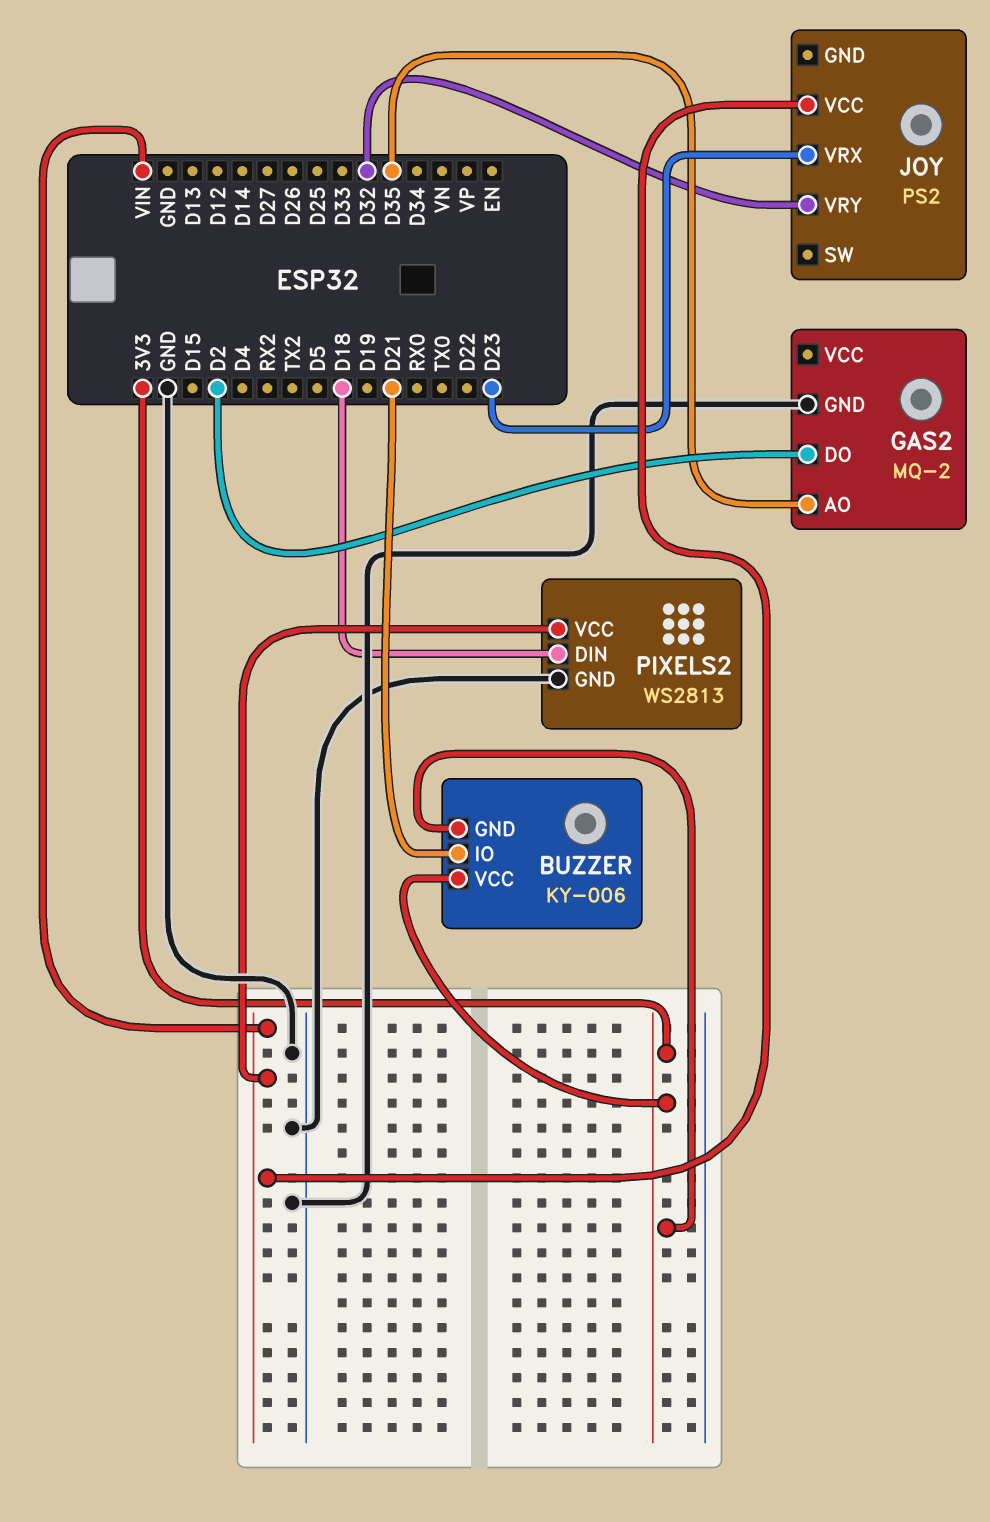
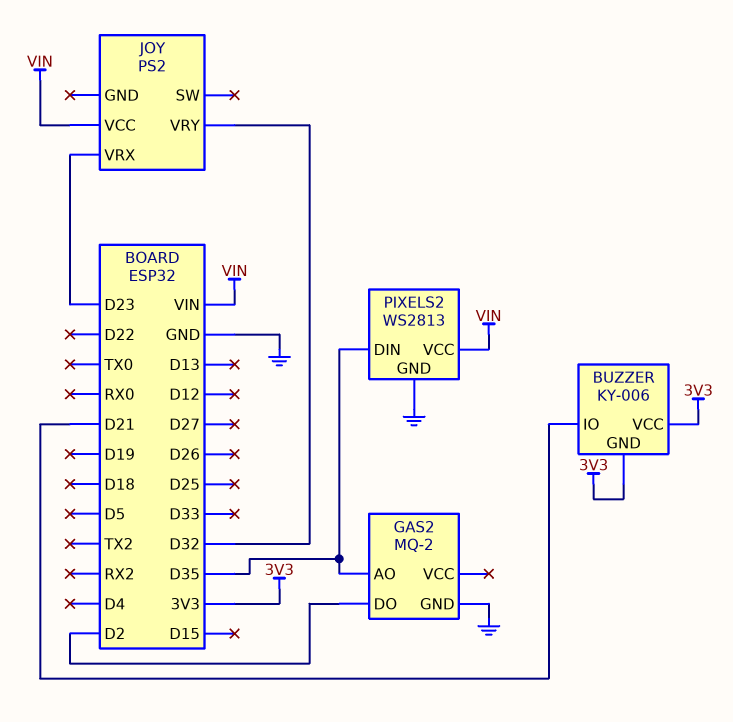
PIXELS2 pin DIN: D18 -> D35

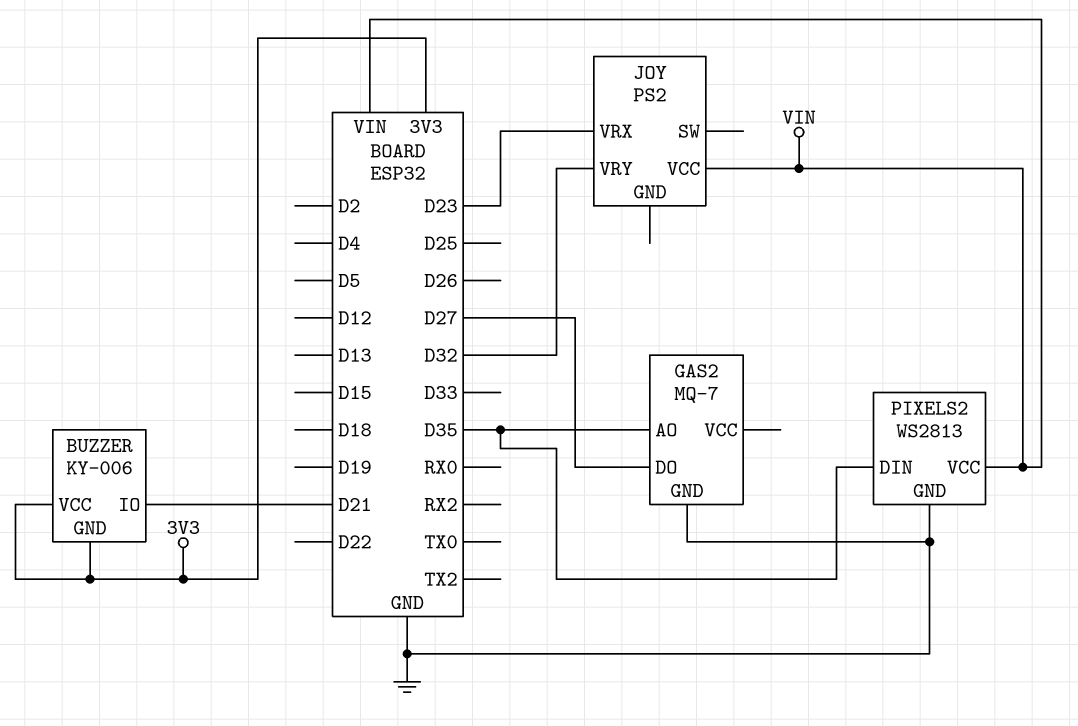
GAS2: MQ-2 -> MQ-7
GAS2 pin DO: D2 -> D27

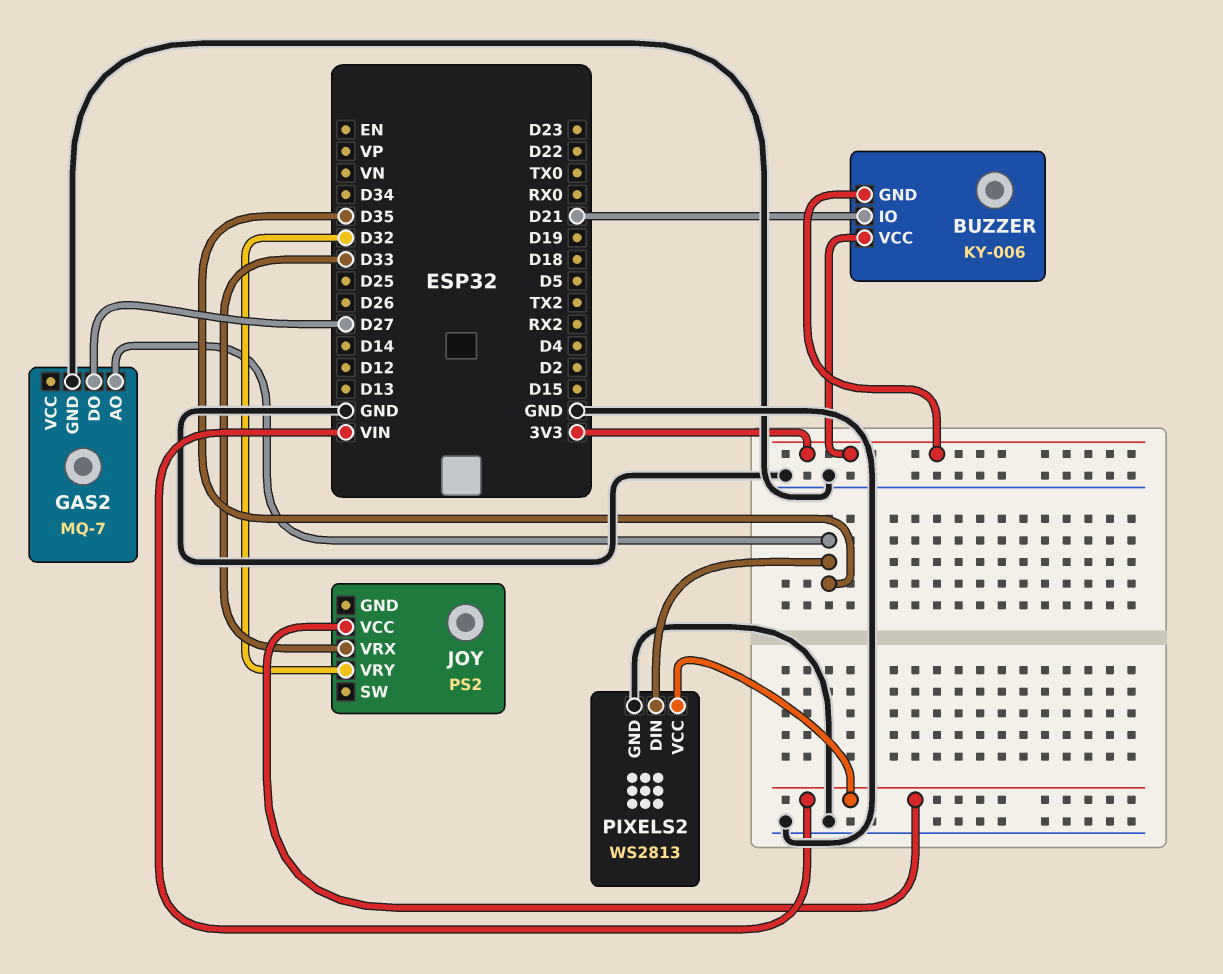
JOY pin VRX: D23 -> D33

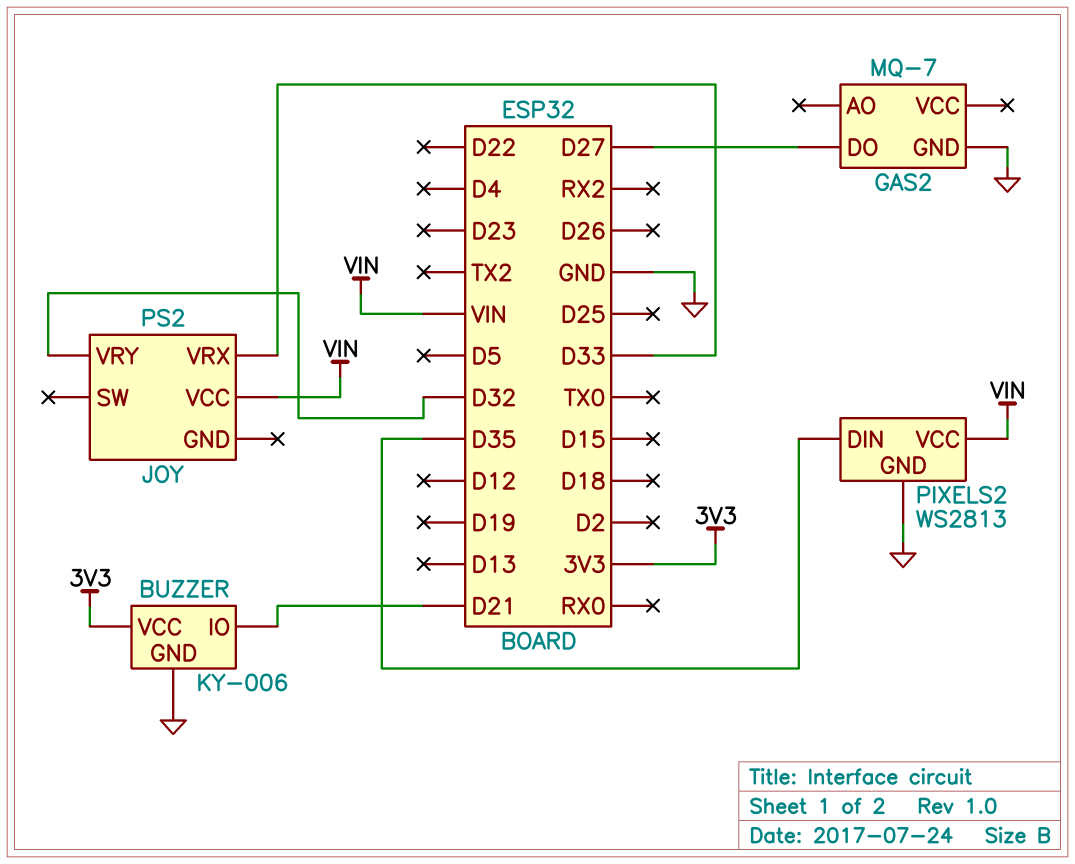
BUZZER pin GND: 3V3 -> GND
GAS2 pin AO: D35 -> none

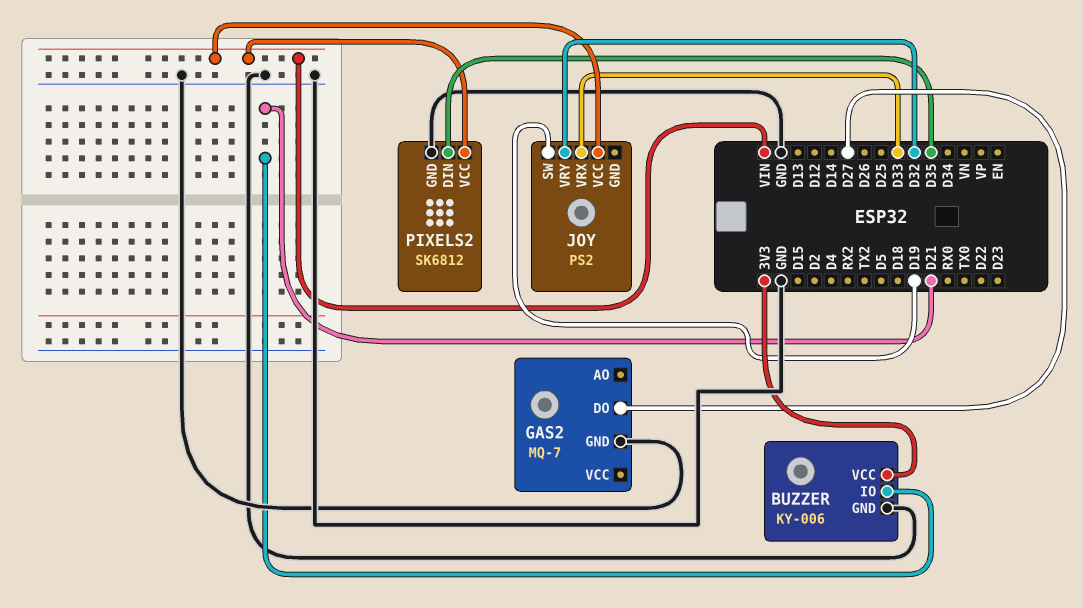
JOY pin SW: none -> D19
PIXELS2: WS2813 -> SK6812

